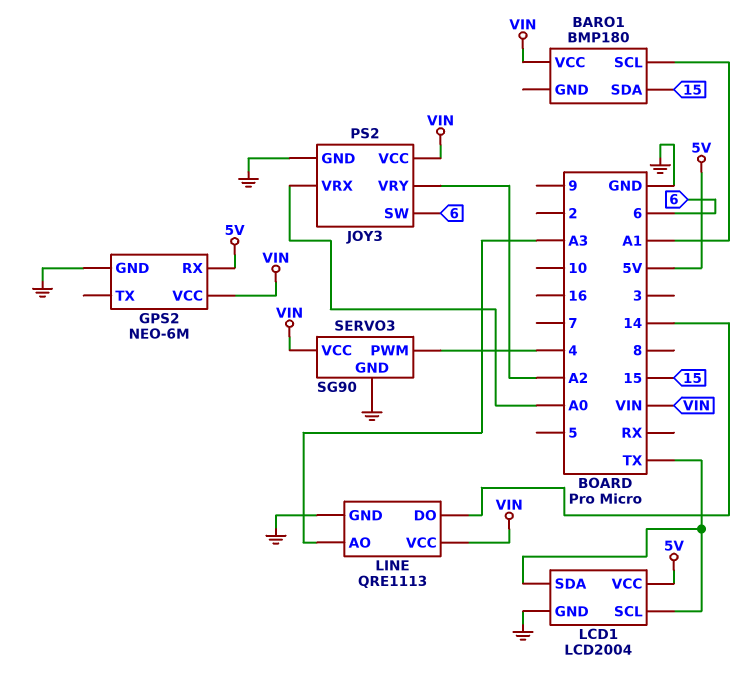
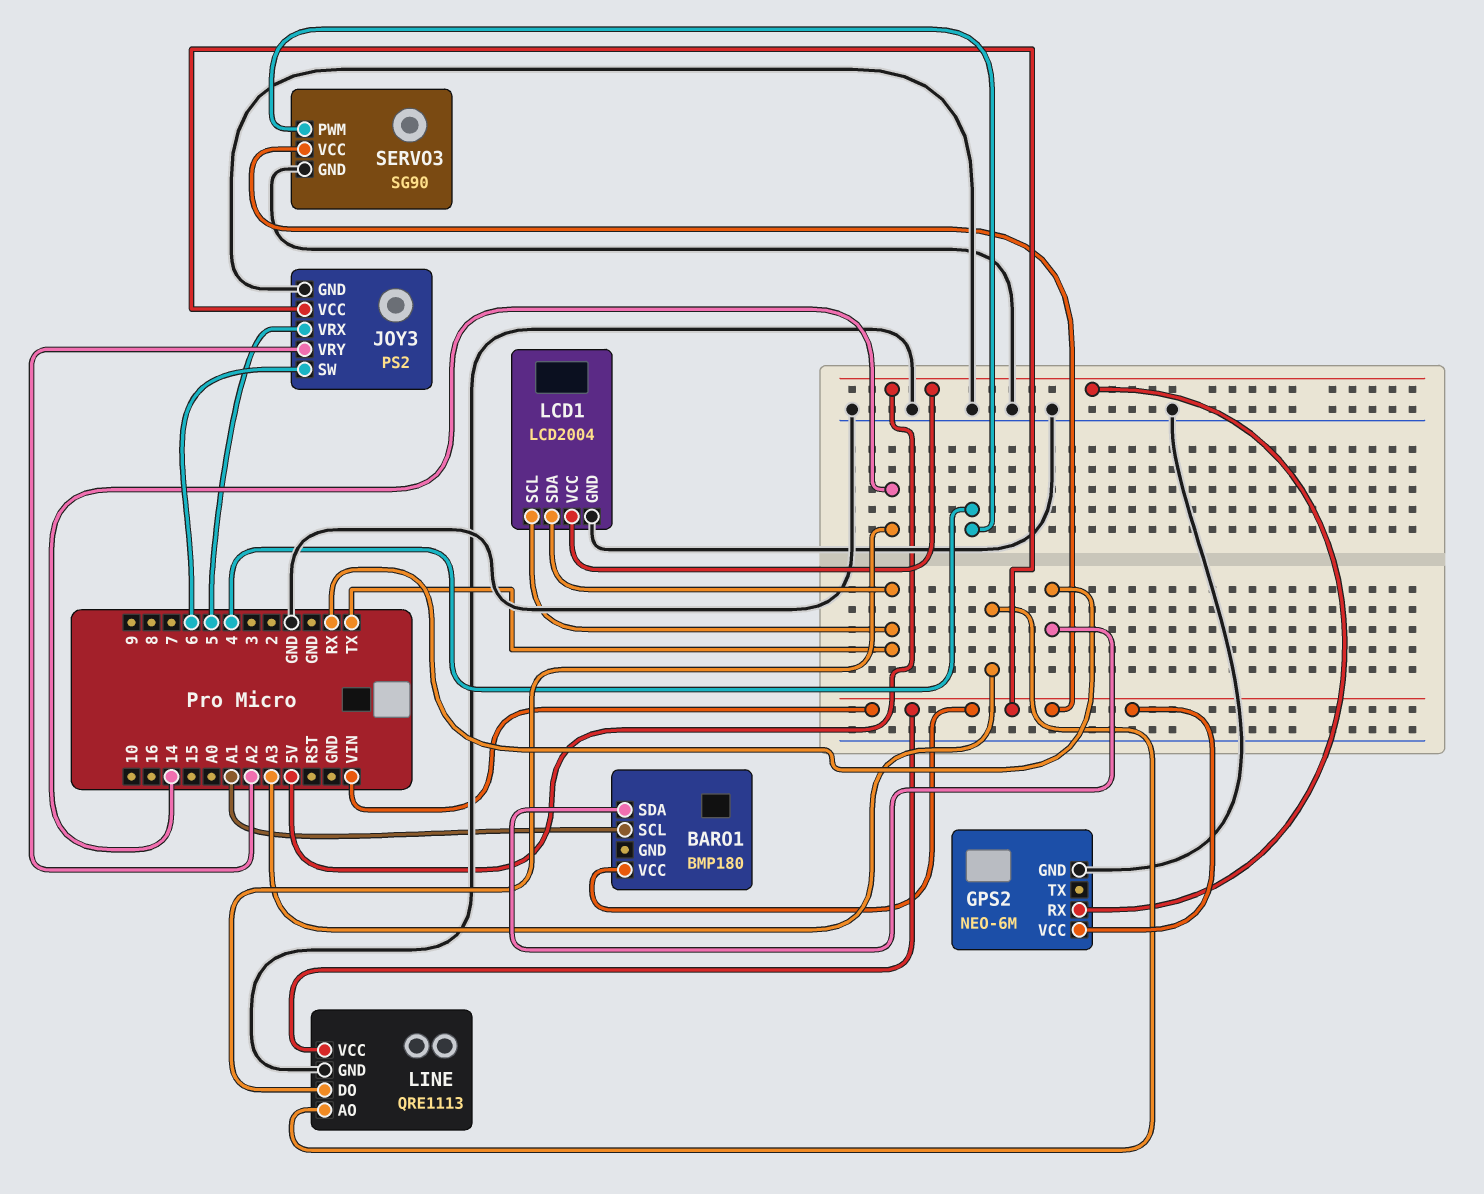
BARO1 pin SDA: 15 -> RX
JOY3 pin VRX: A0 -> 5

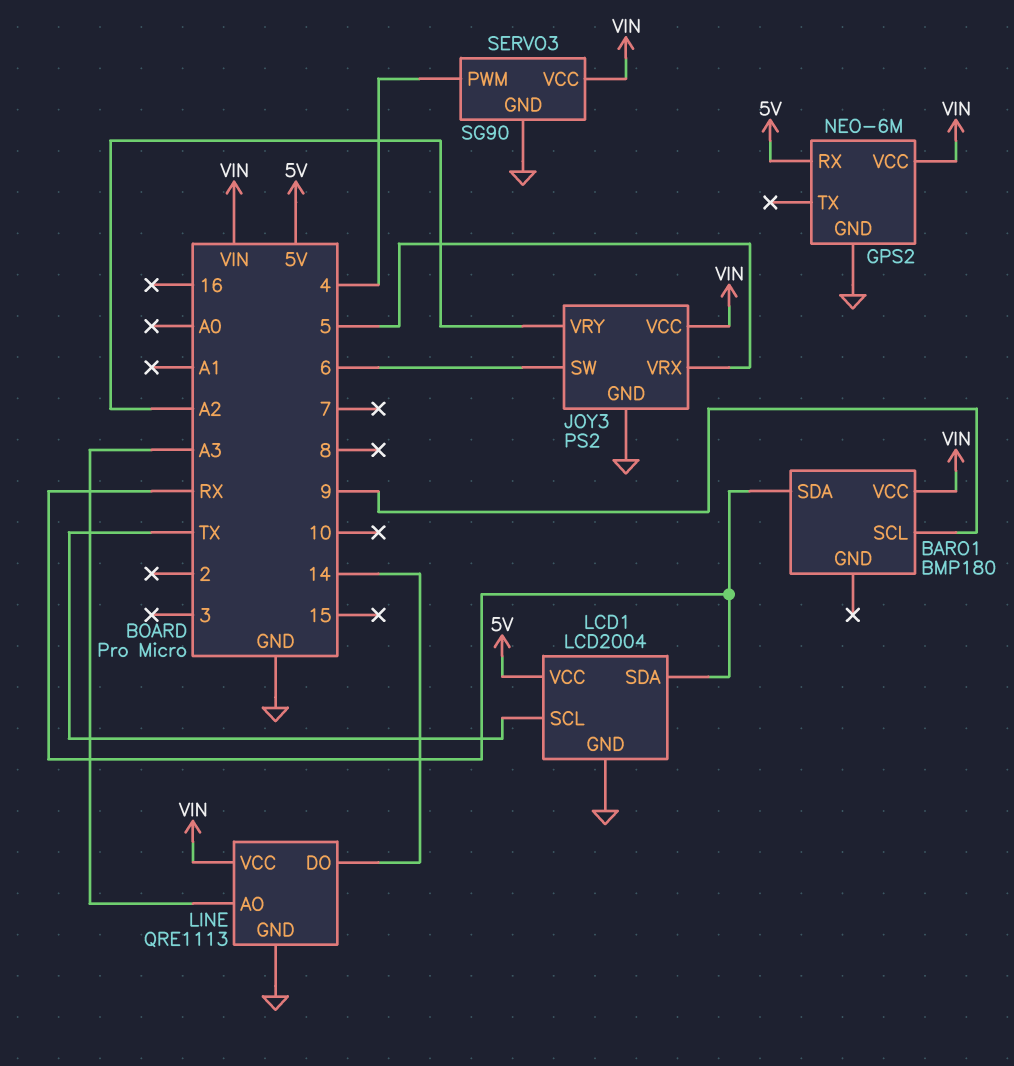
BARO1 pin SCL: A1 -> 9
LCD1 pin SDA: TX -> RX

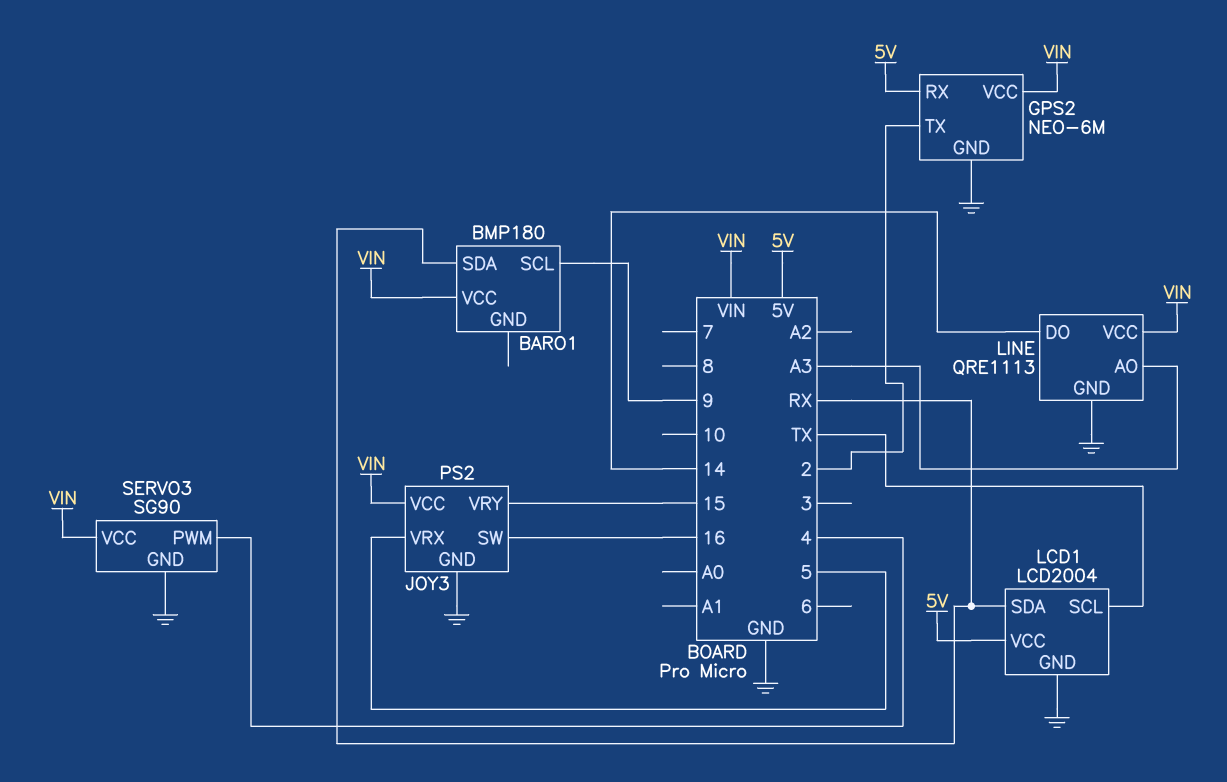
GPS2 pin TX: none -> 2
JOY3 pin SW: 6 -> 16
JOY3 pin VRY: A2 -> 15

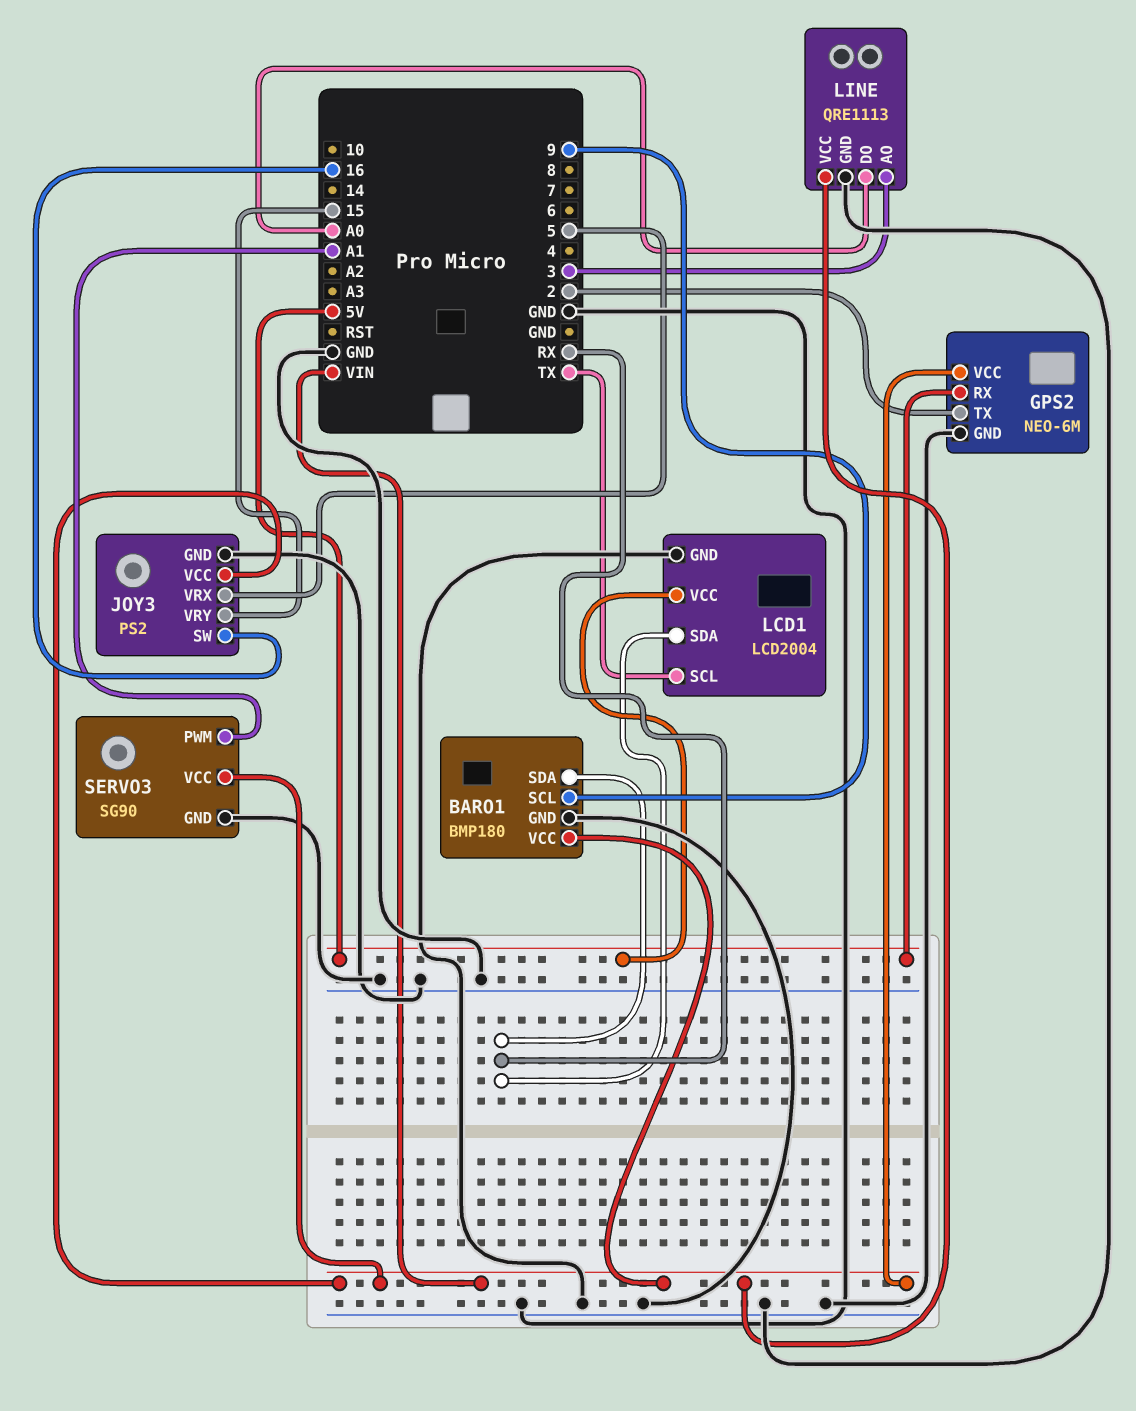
BARO1 pin GND: none -> GND
LINE pin AO: A3 -> 3
LINE pin DO: 14 -> A0
SERVO3 pin PWM: 4 -> A1

